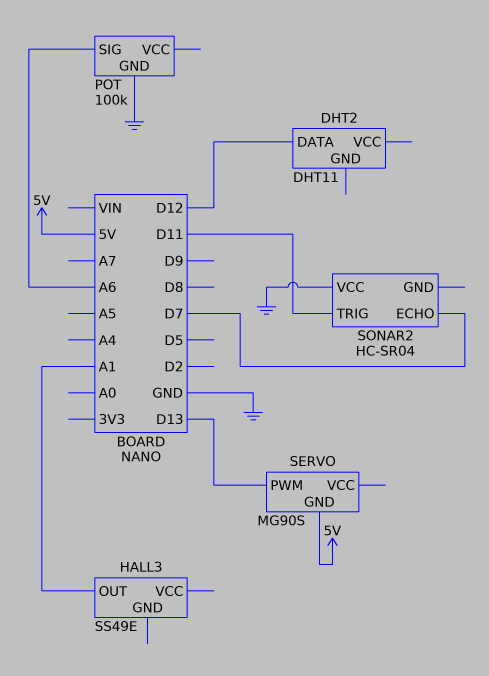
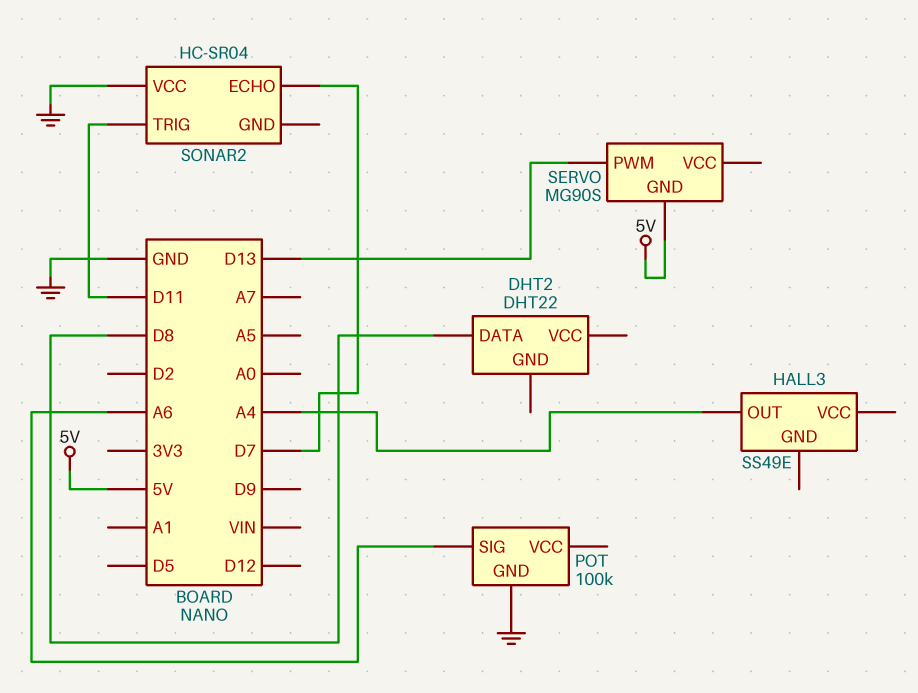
DHT2: DHT11 -> DHT22
DHT2 pin DATA: D12 -> D8
HALL3 pin OUT: A1 -> A4

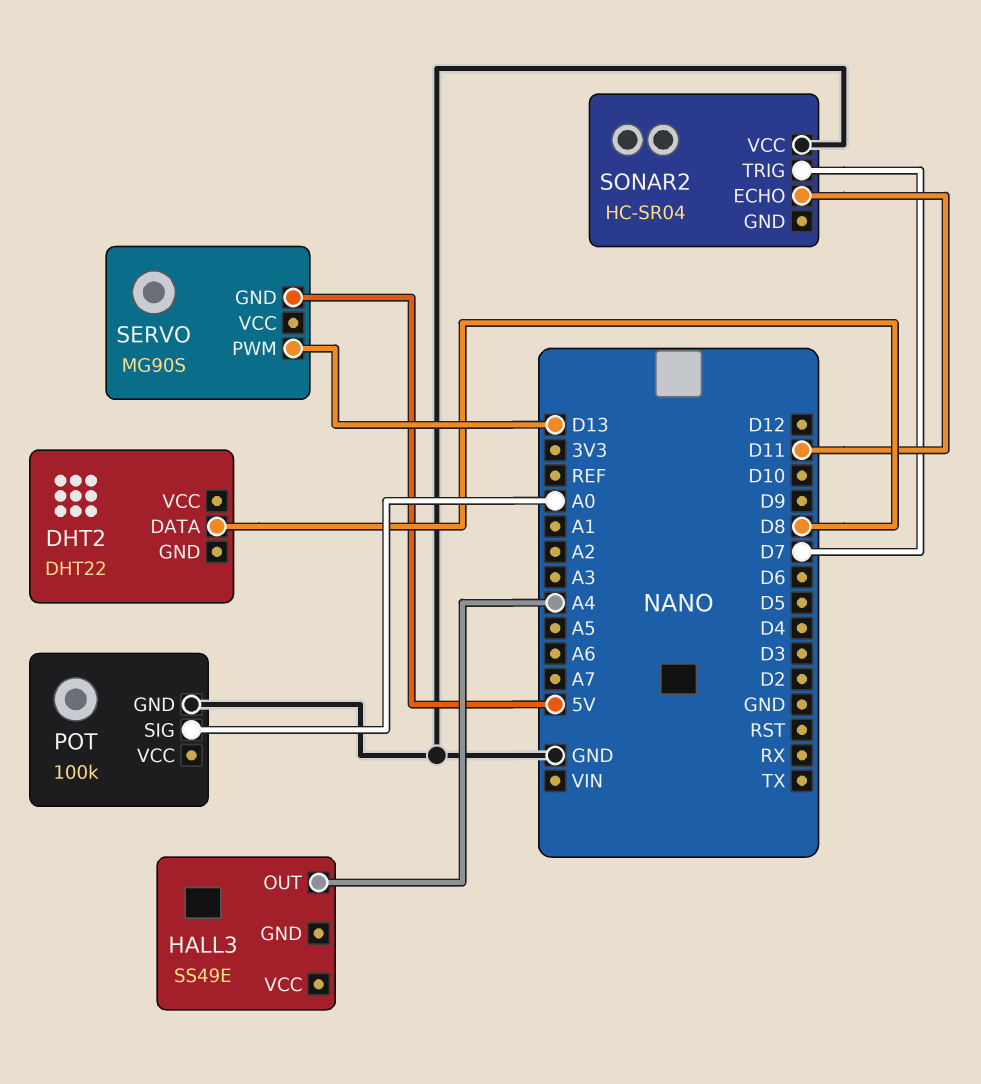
POT pin SIG: A6 -> A0
SONAR2 pin ECHO: D7 -> D11
SONAR2 pin TRIG: D11 -> D7

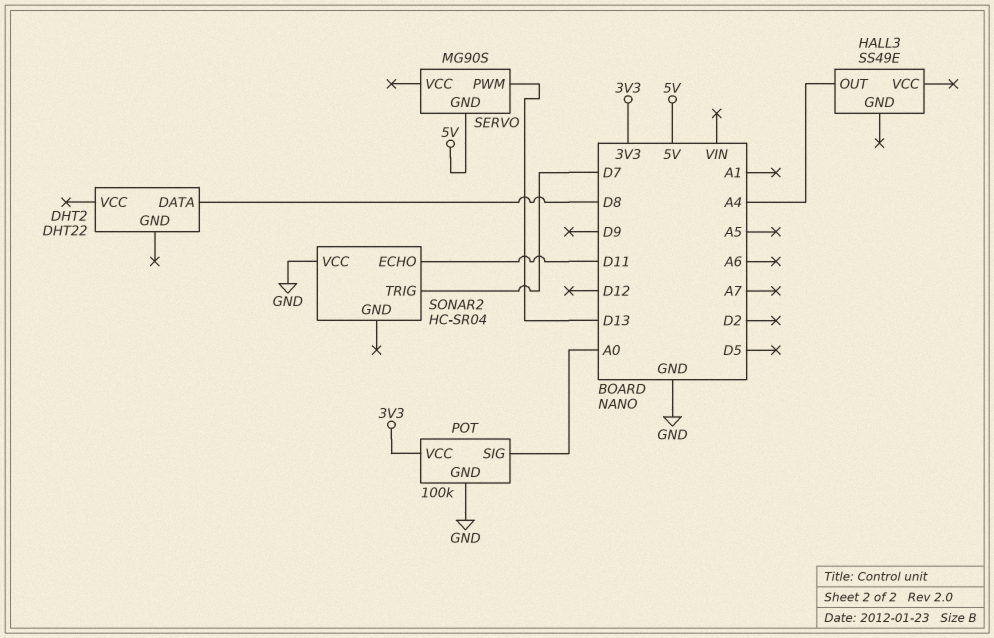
POT pin VCC: none -> 3V3

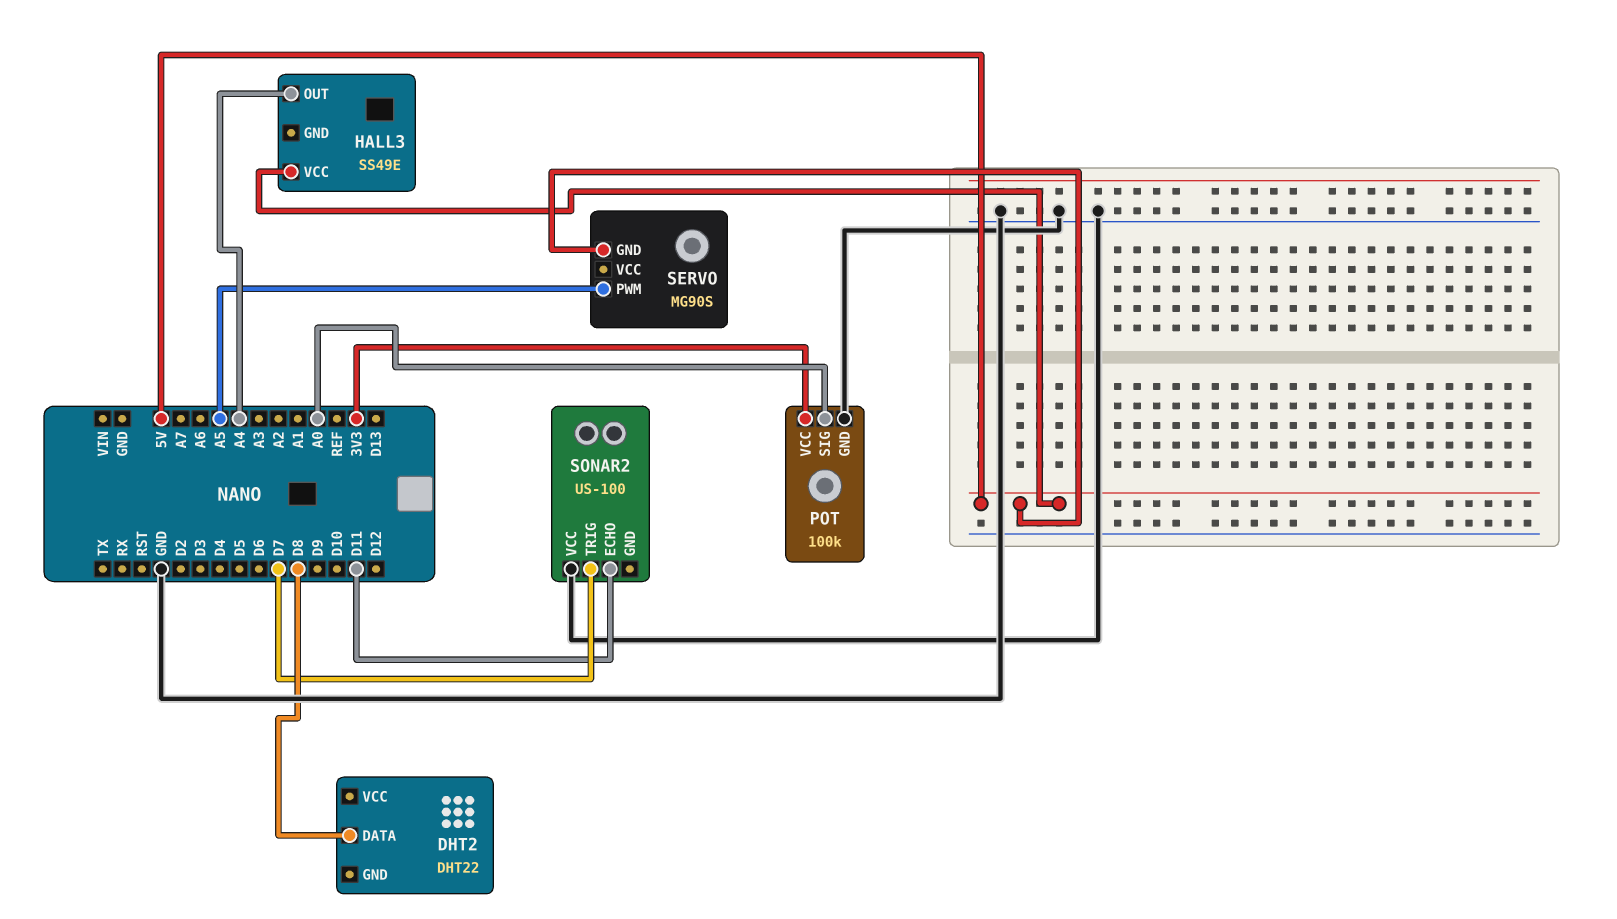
HALL3 pin VCC: none -> 5V
SERVO pin PWM: D13 -> A5
SONAR2: HC-SR04 -> US-100

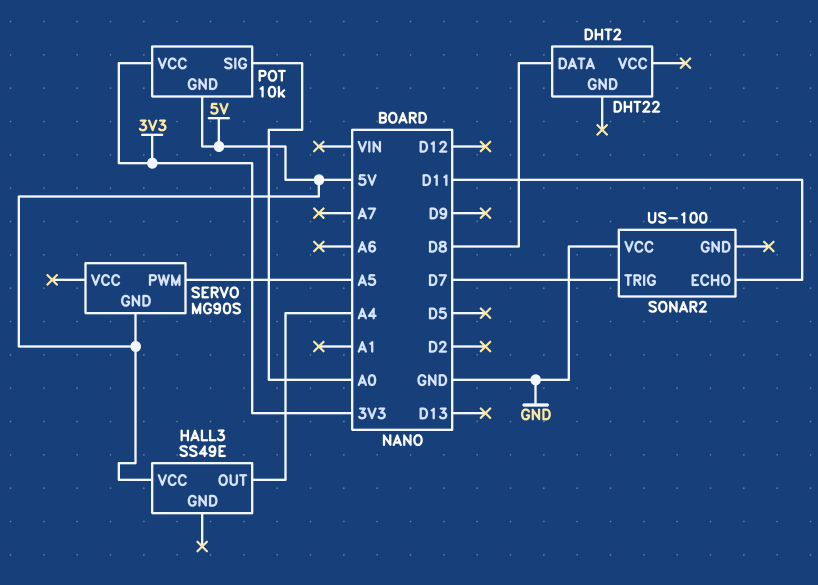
POT: 100k -> 10k
POT pin GND: GND -> 5V

